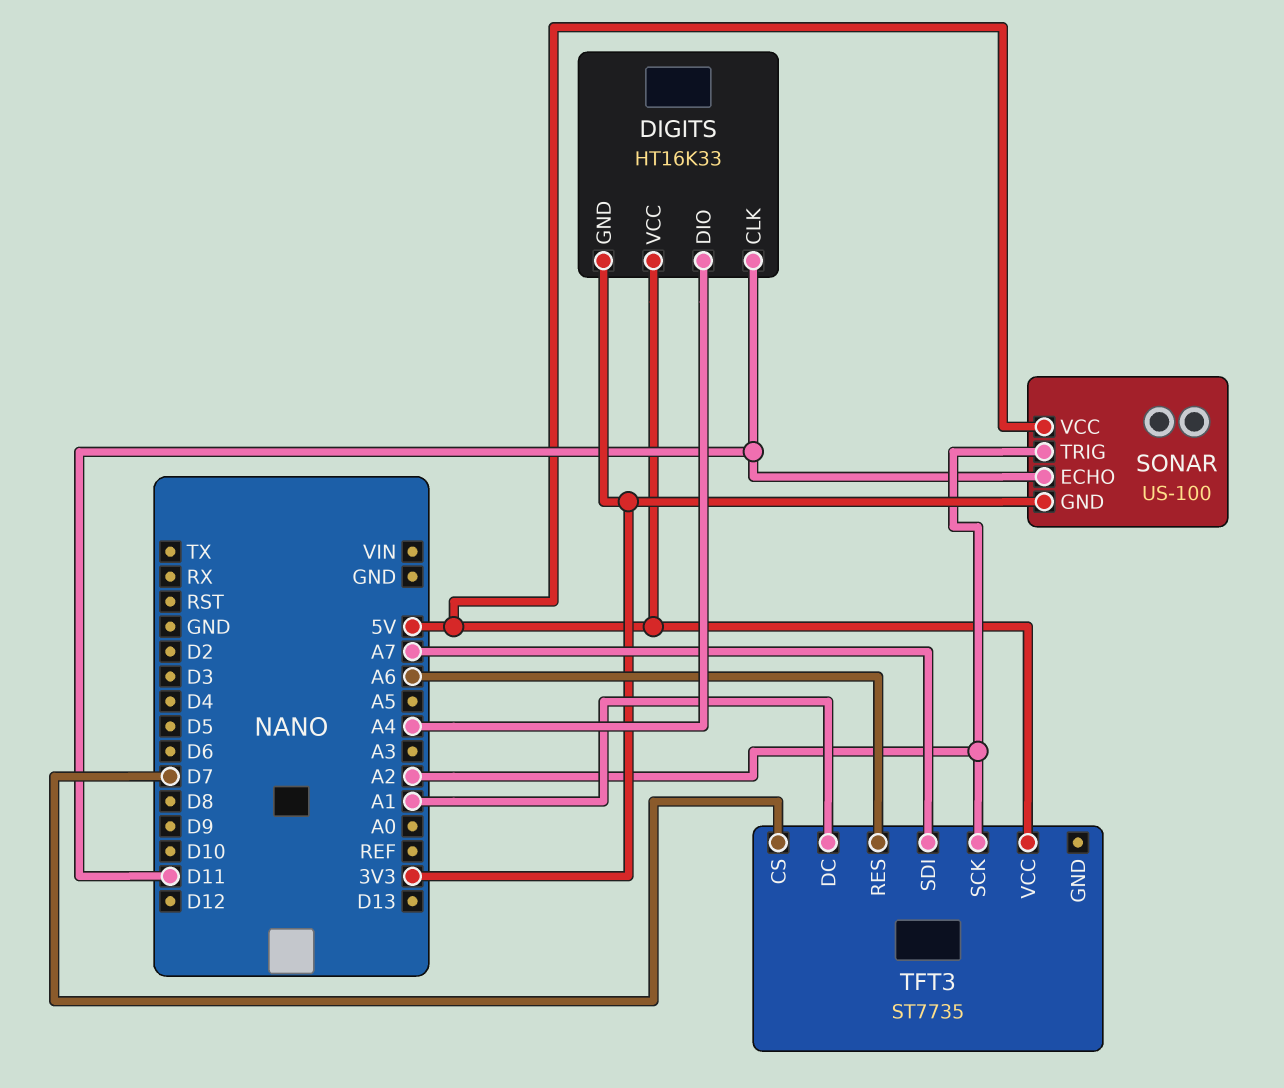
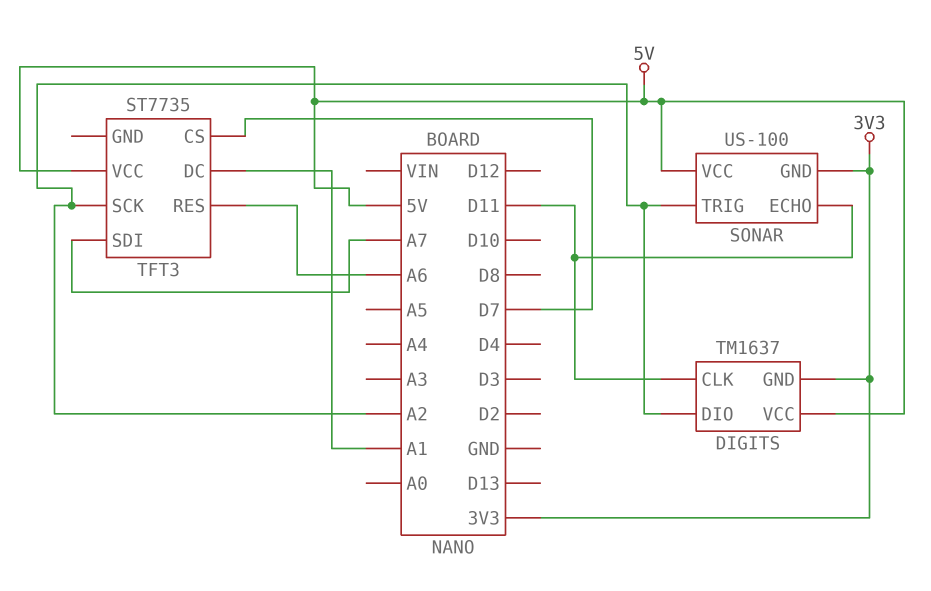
DIGITS: HT16K33 -> TM1637
DIGITS pin DIO: A4 -> A2

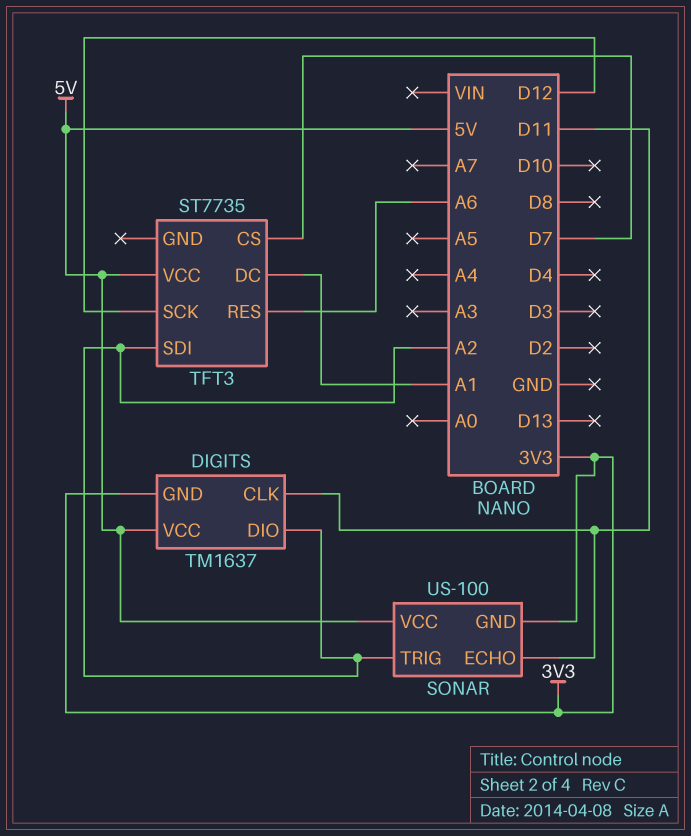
TFT3 pin SCK: A2 -> D12
TFT3 pin SDI: A7 -> A2

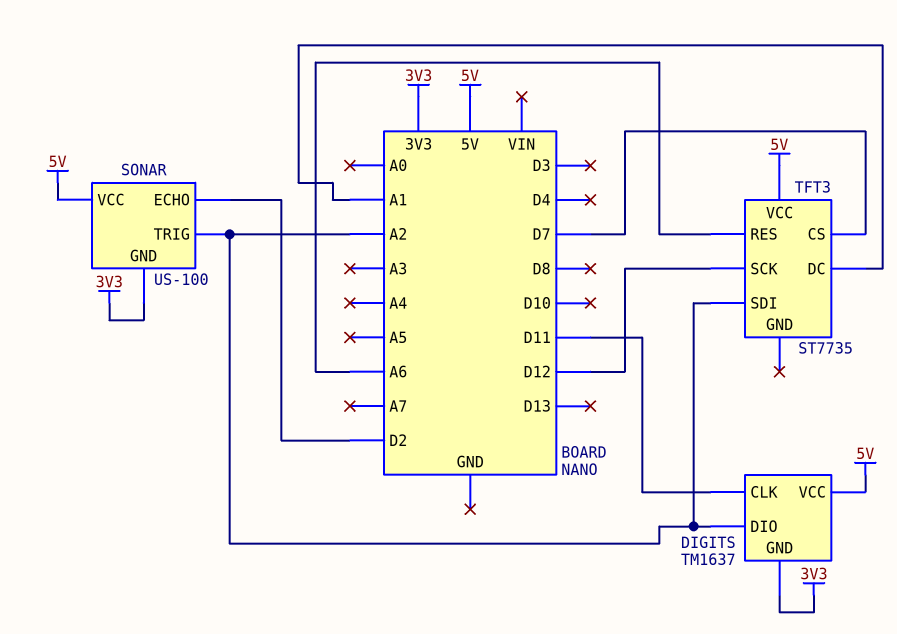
SONAR pin ECHO: D11 -> D2

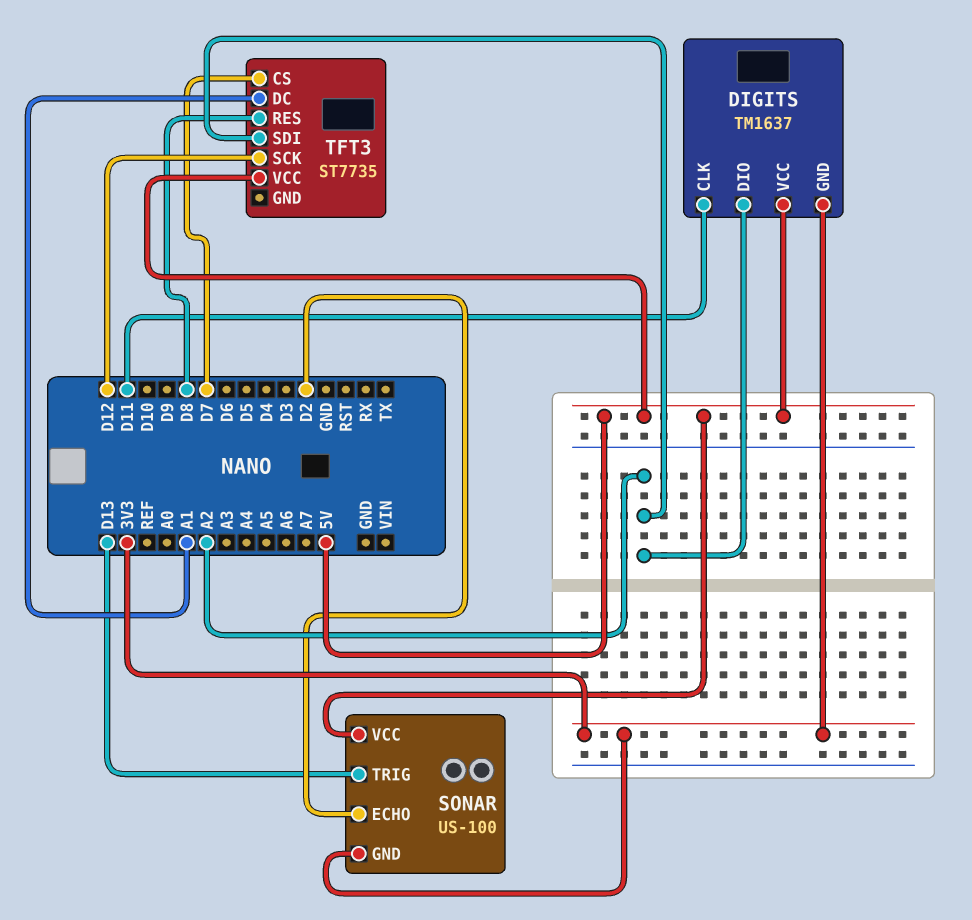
SONAR pin TRIG: A2 -> D13
TFT3 pin RES: A6 -> D8

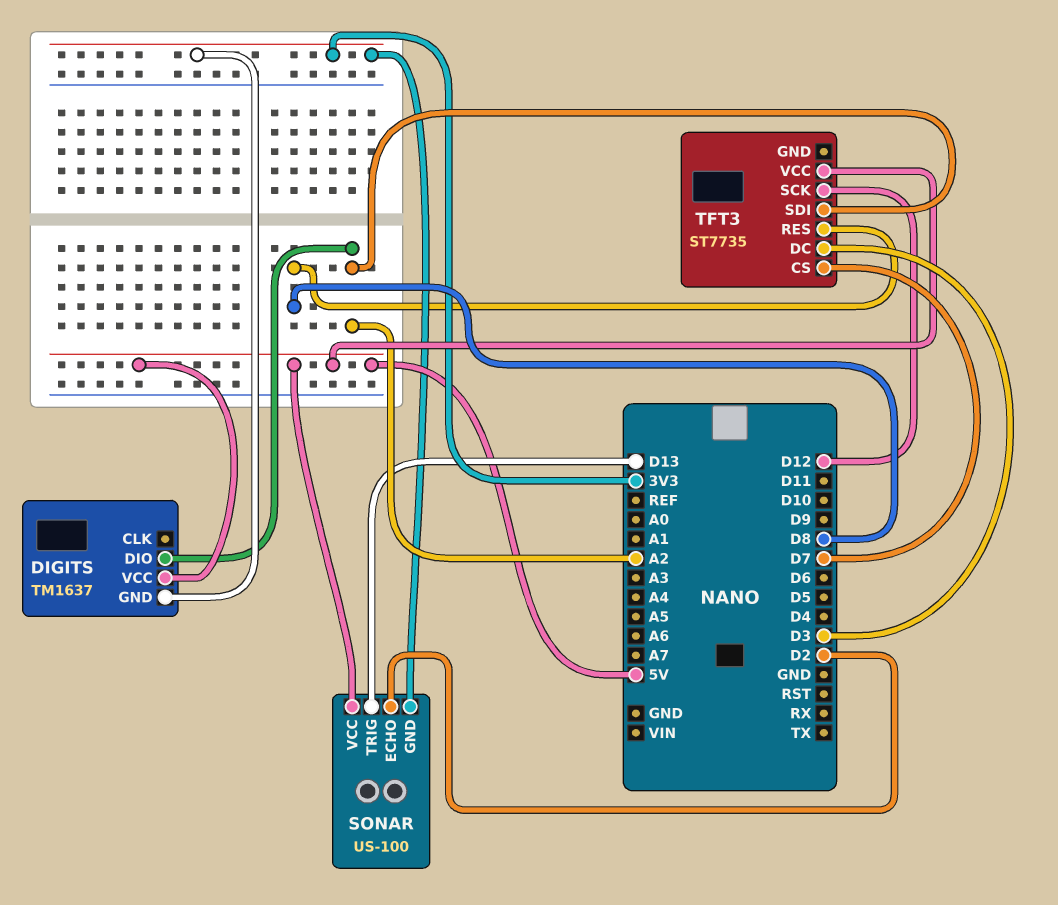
DIGITS pin CLK: D11 -> none
TFT3 pin DC: A1 -> D3

